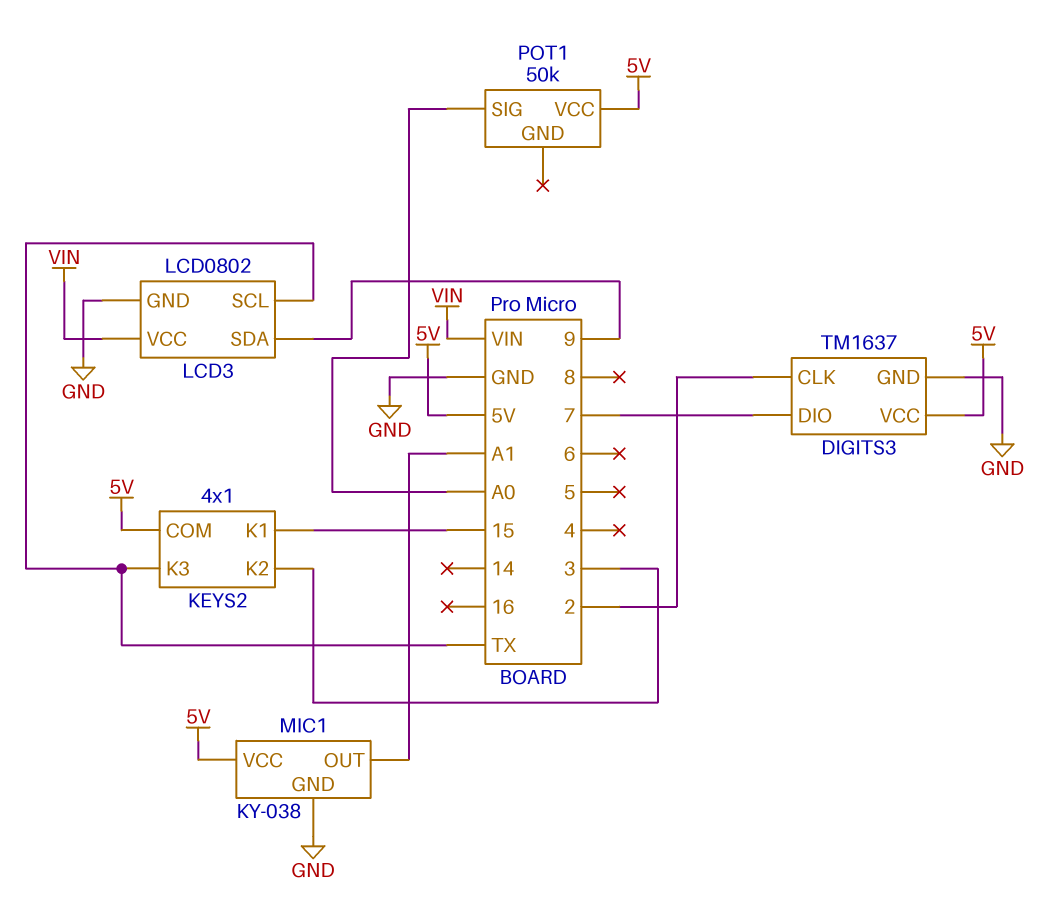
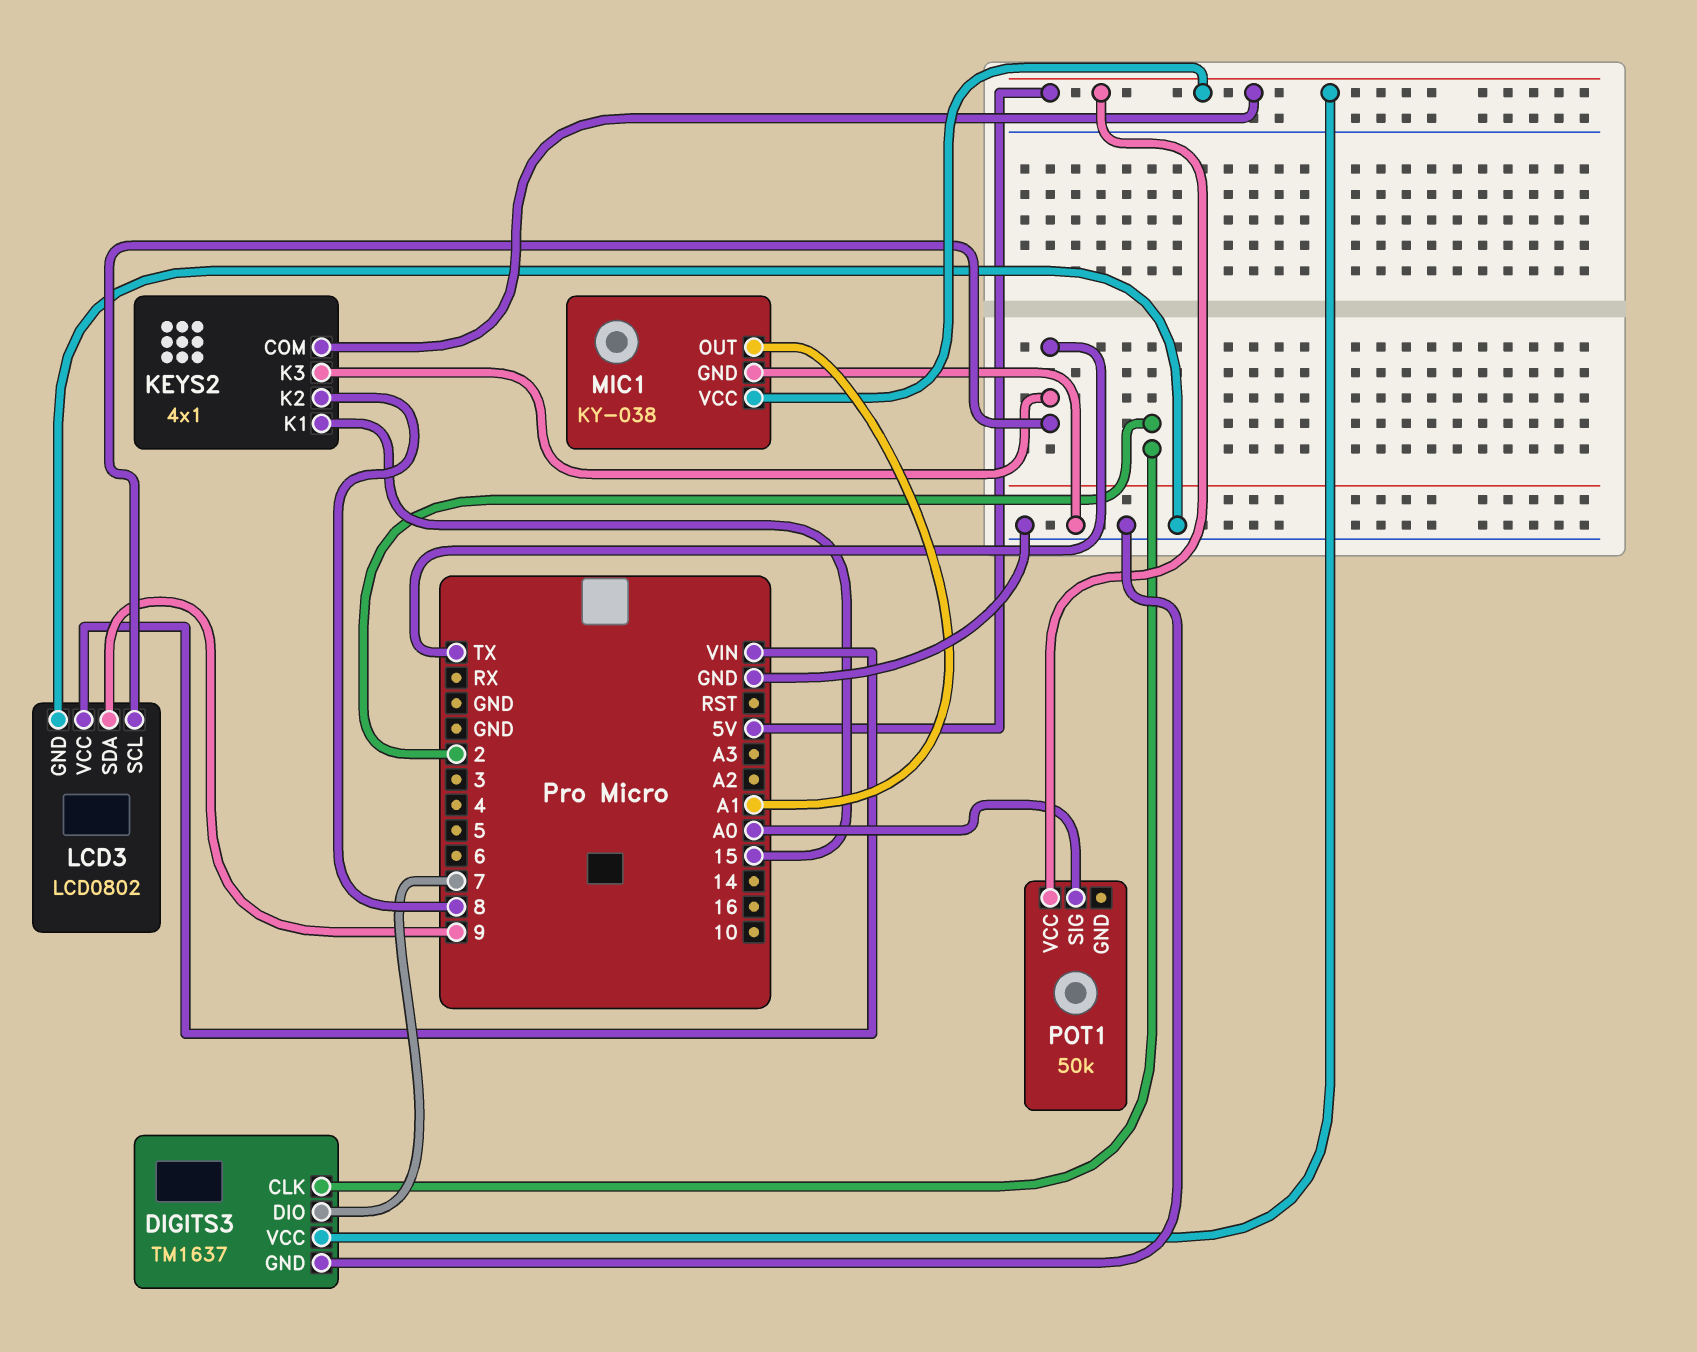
KEYS2 pin K2: 3 -> 8

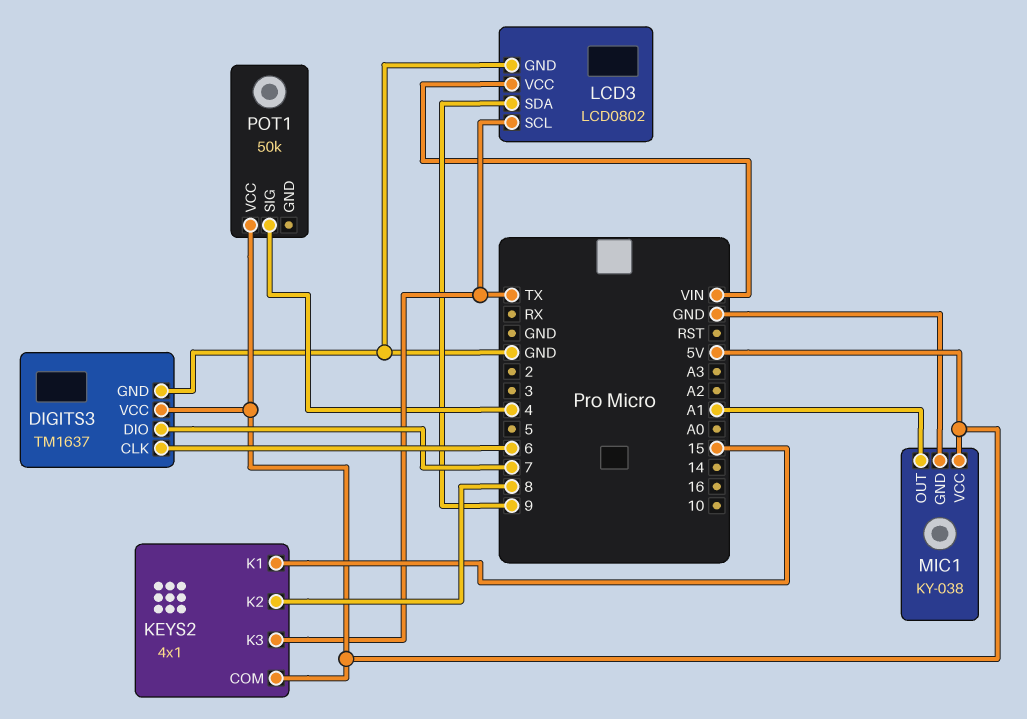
DIGITS3 pin CLK: 2 -> 6
POT1 pin SIG: A0 -> 4

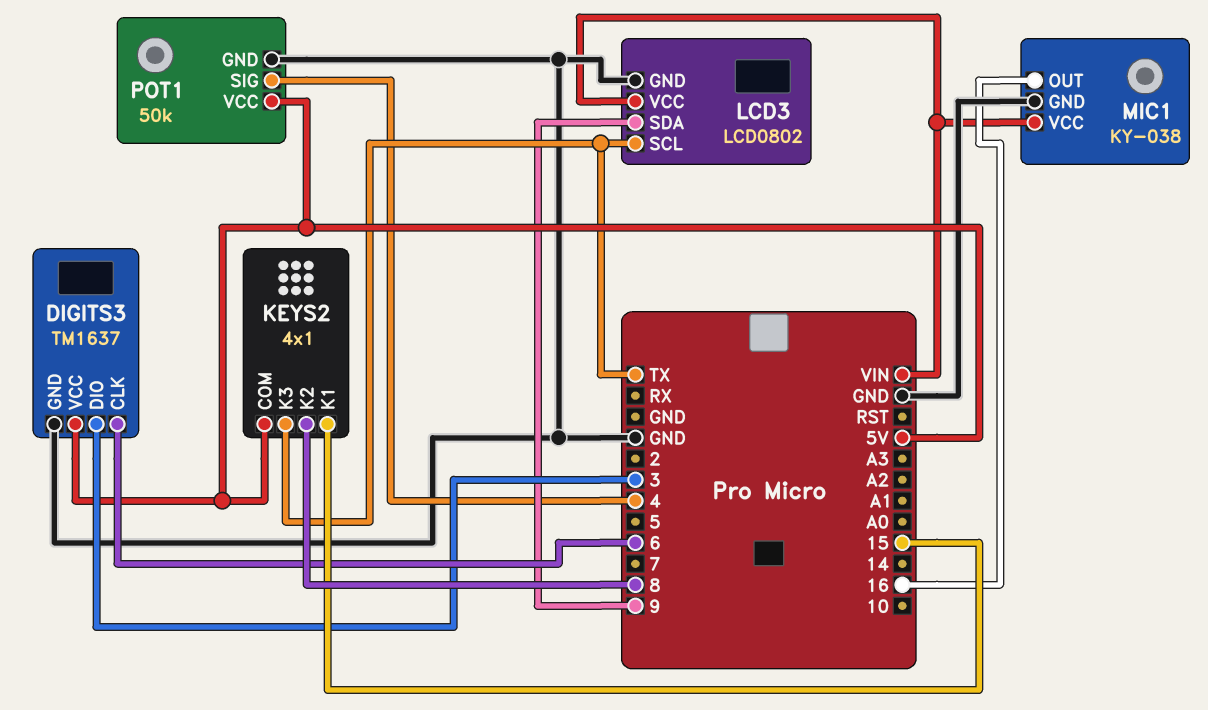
DIGITS3 pin DIO: 7 -> 3
MIC1 pin OUT: A1 -> 16
MIC1 pin VCC: 5V -> VIN
POT1 pin GND: none -> GND

